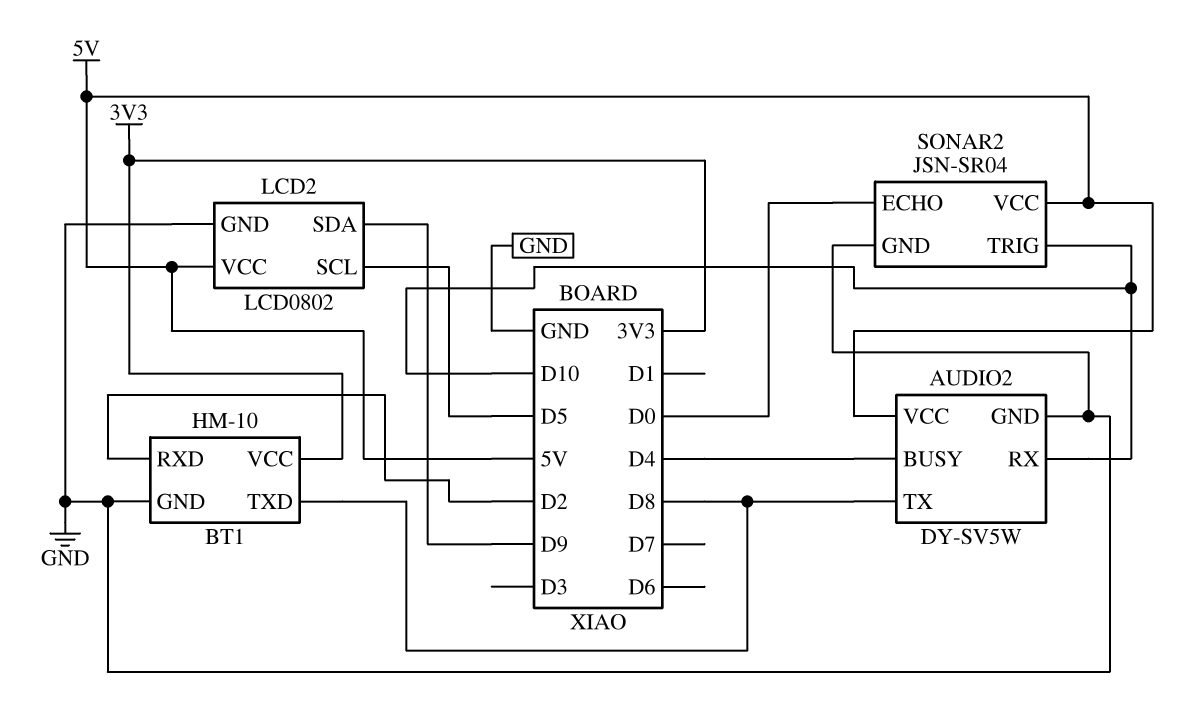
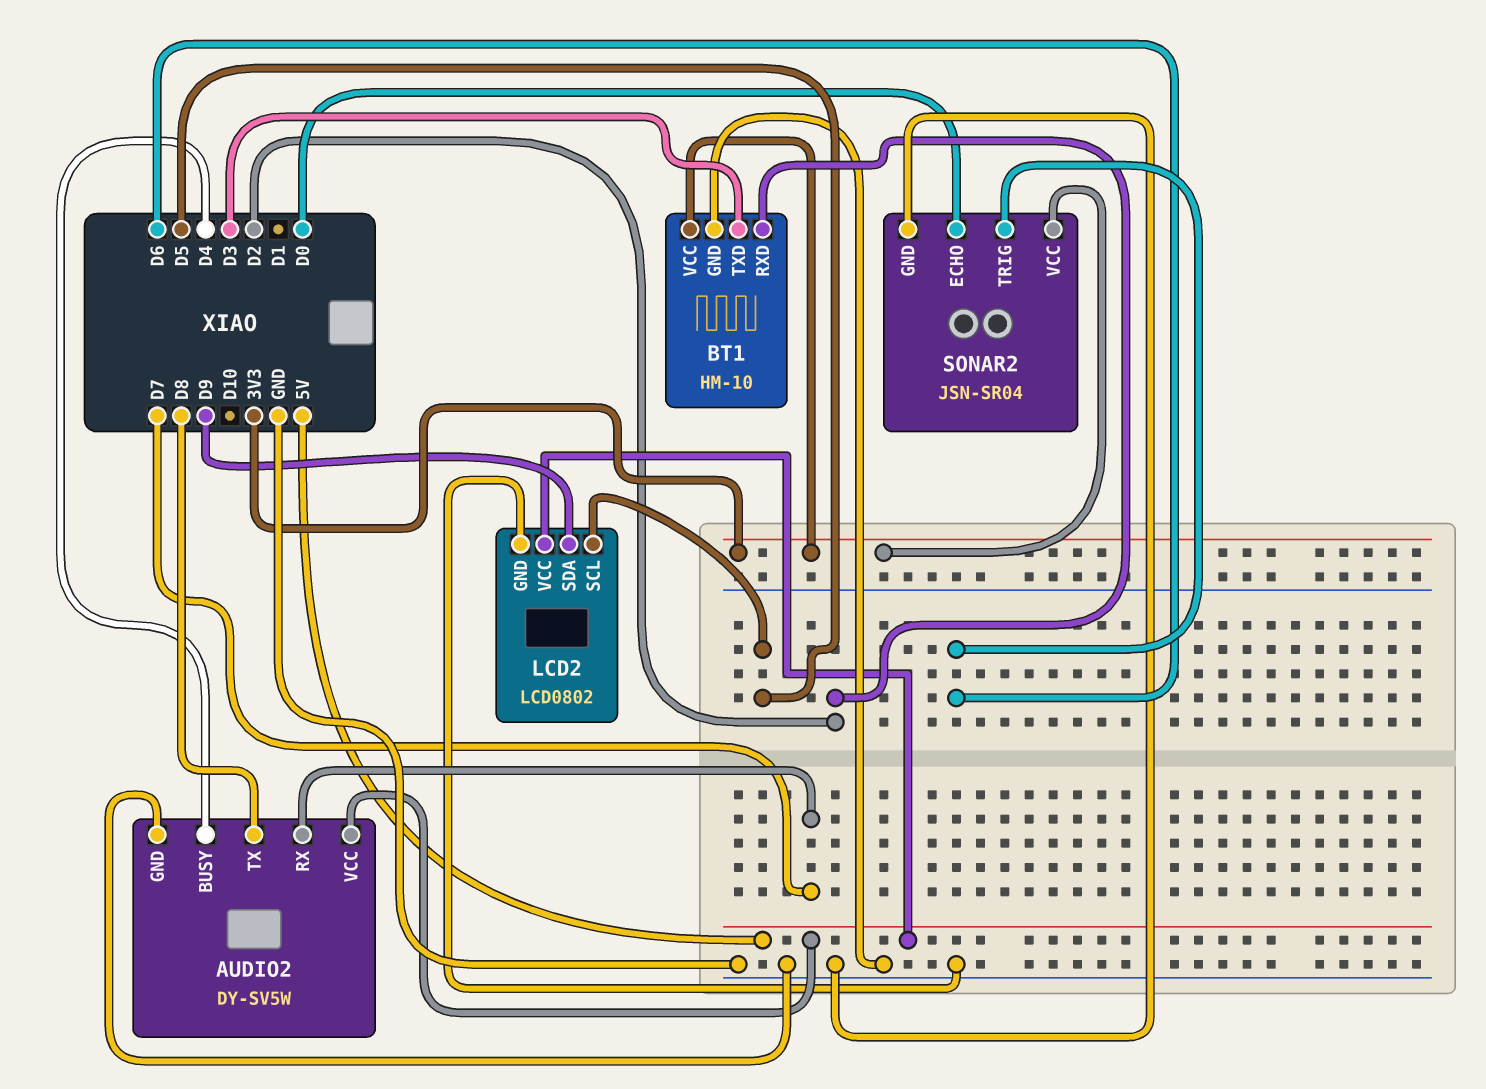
AUDIO2 pin RX: D10 -> D7
BT1 pin TXD: D8 -> D3
SONAR2 pin TRIG: D10 -> D6
SONAR2 pin VCC: 5V -> 3V3

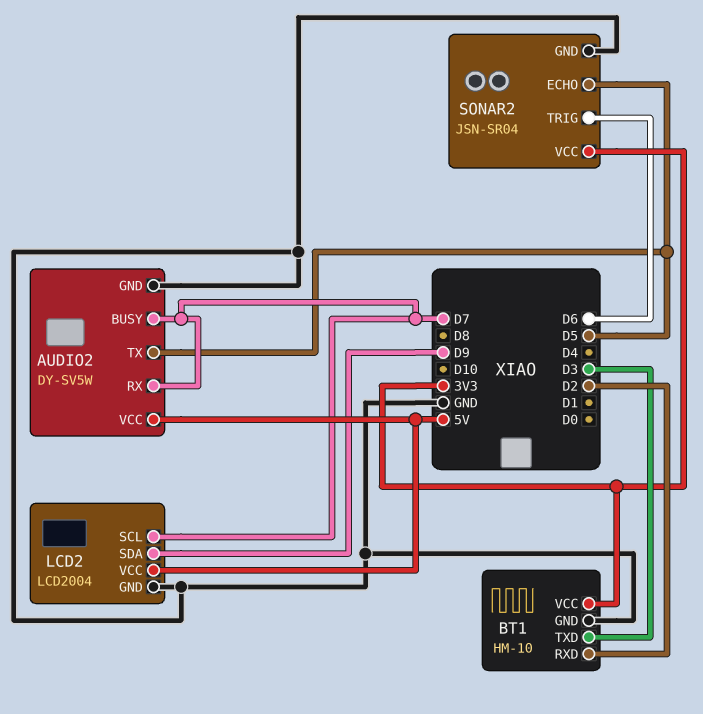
AUDIO2 pin BUSY: D4 -> D7
AUDIO2 pin TX: D8 -> D5
LCD2: LCD0802 -> LCD2004
LCD2 pin SCL: D5 -> D7
SONAR2 pin ECHO: D0 -> D5

